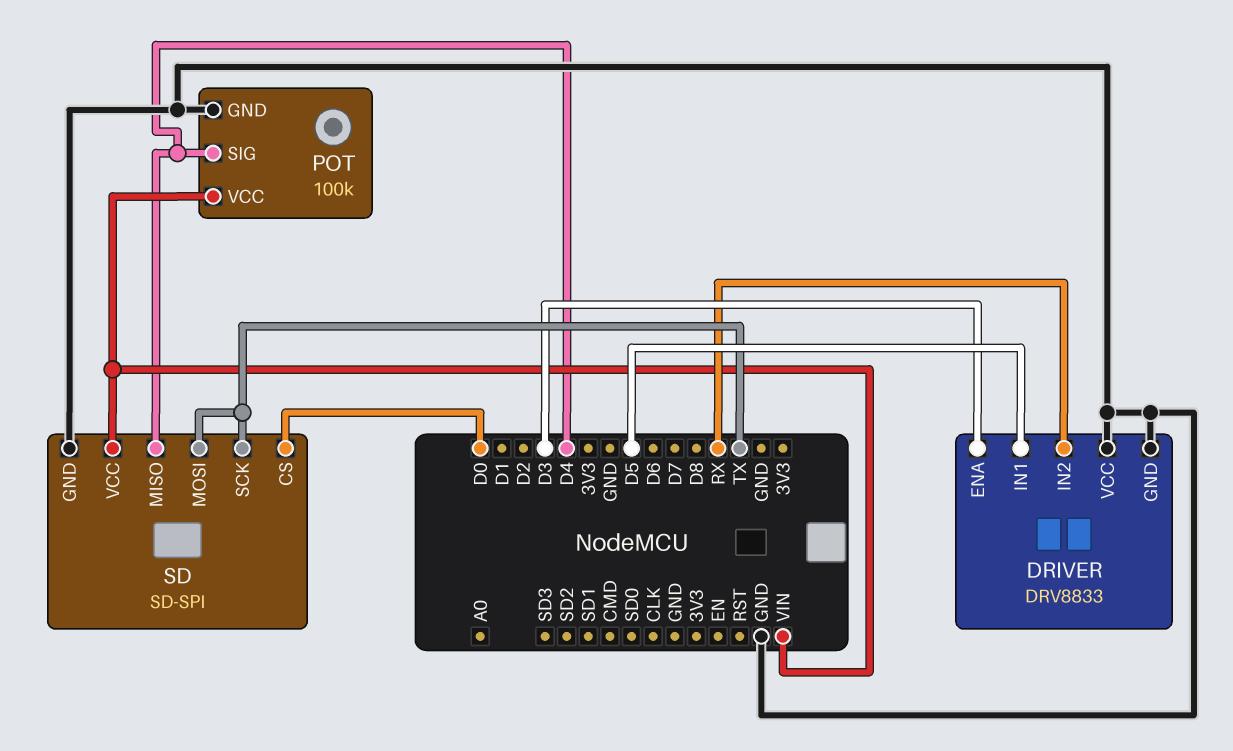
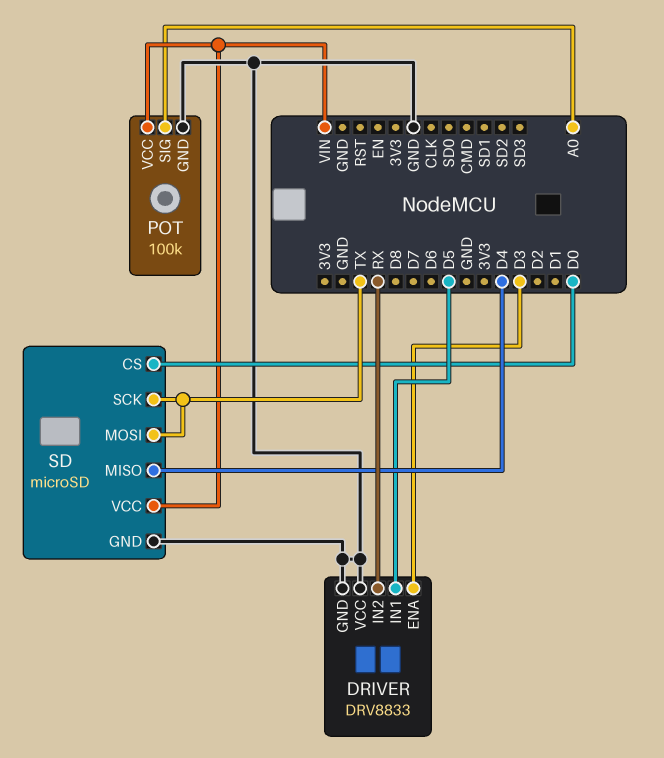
POT pin SIG: D4 -> A0
SD: SD-SPI -> microSD

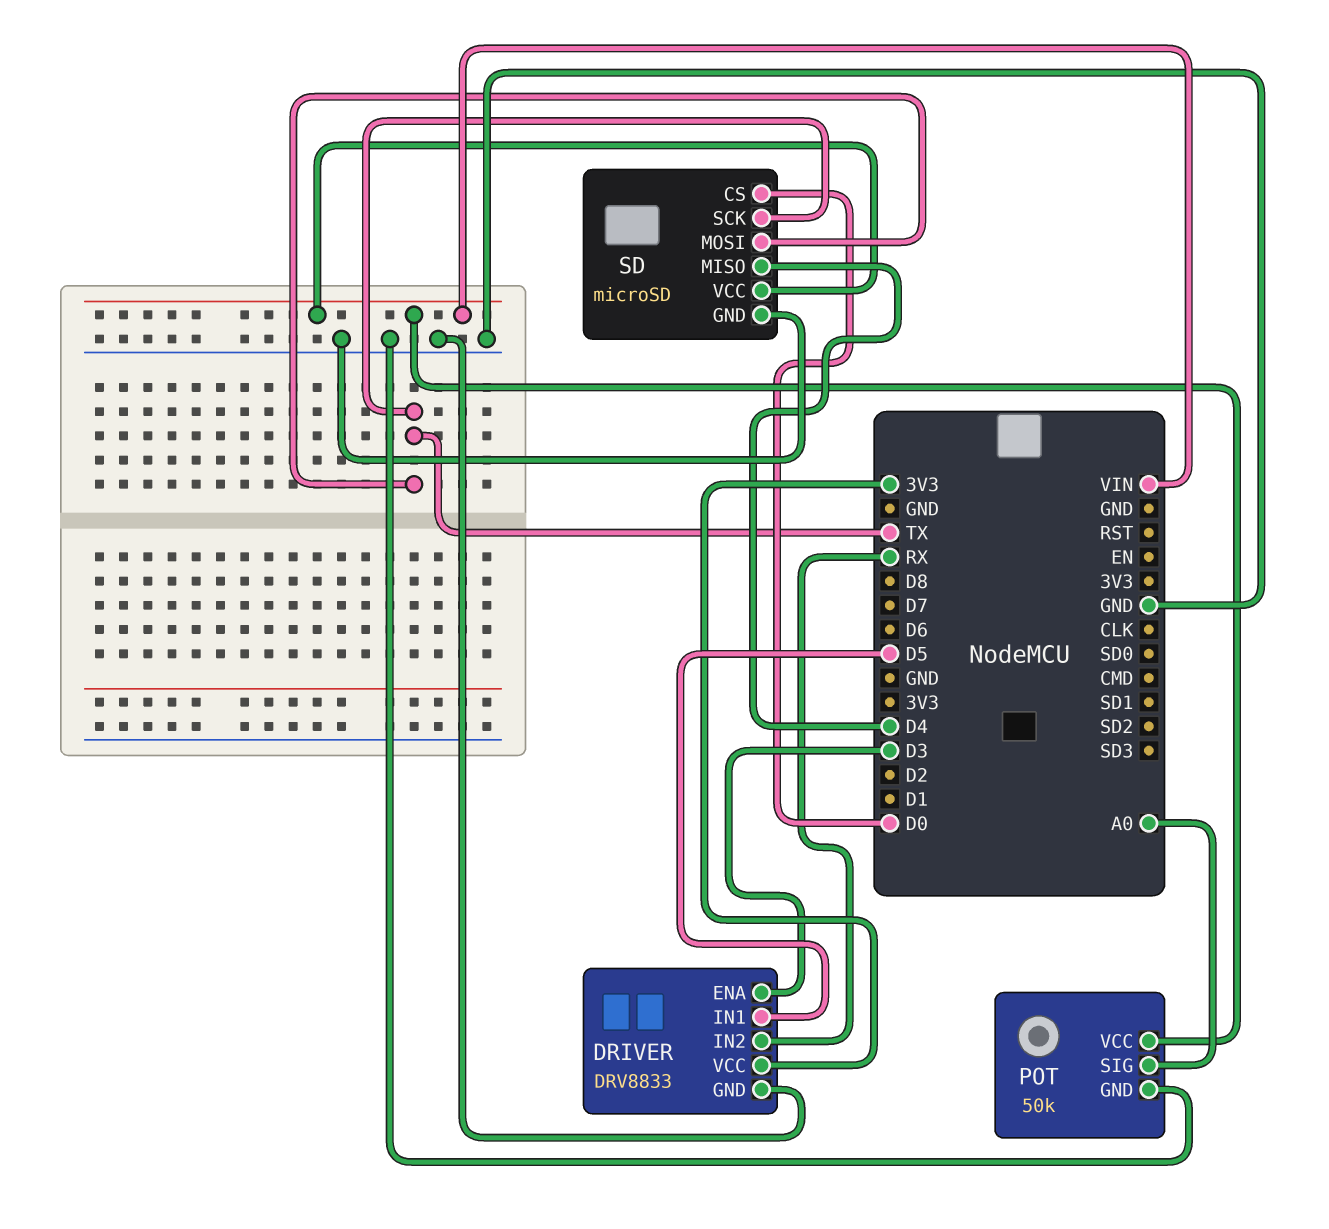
DRIVER pin VCC: GND -> 3V3
POT: 100k -> 50k

